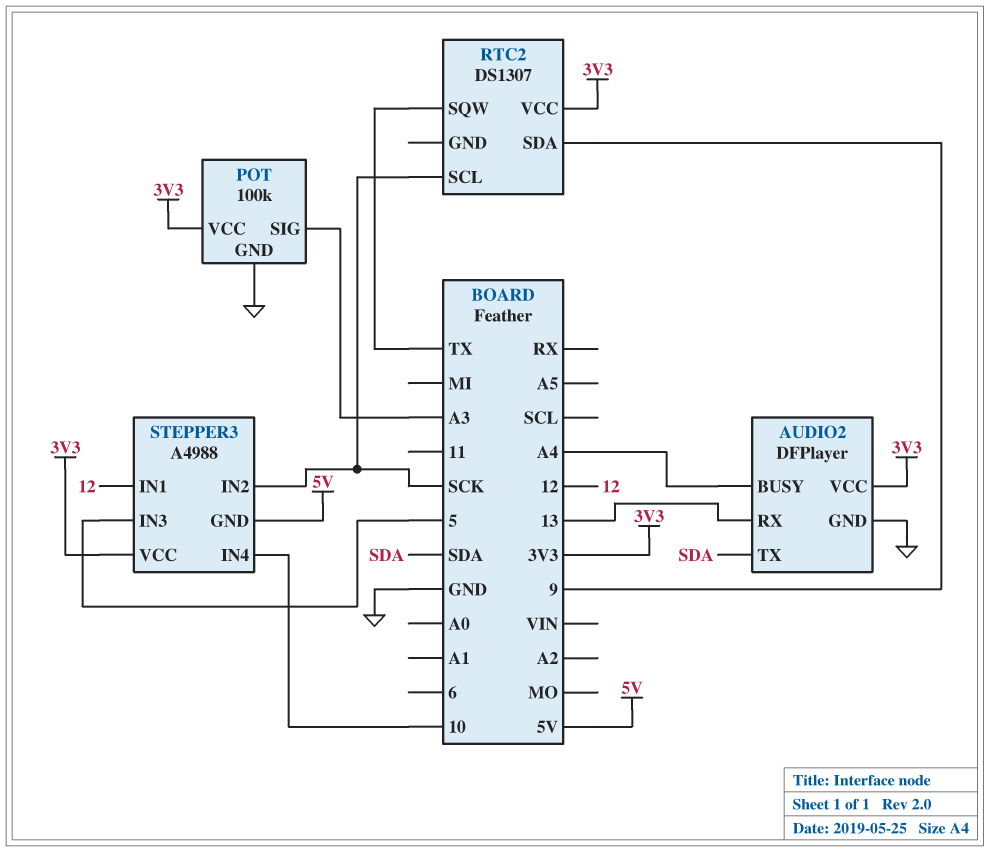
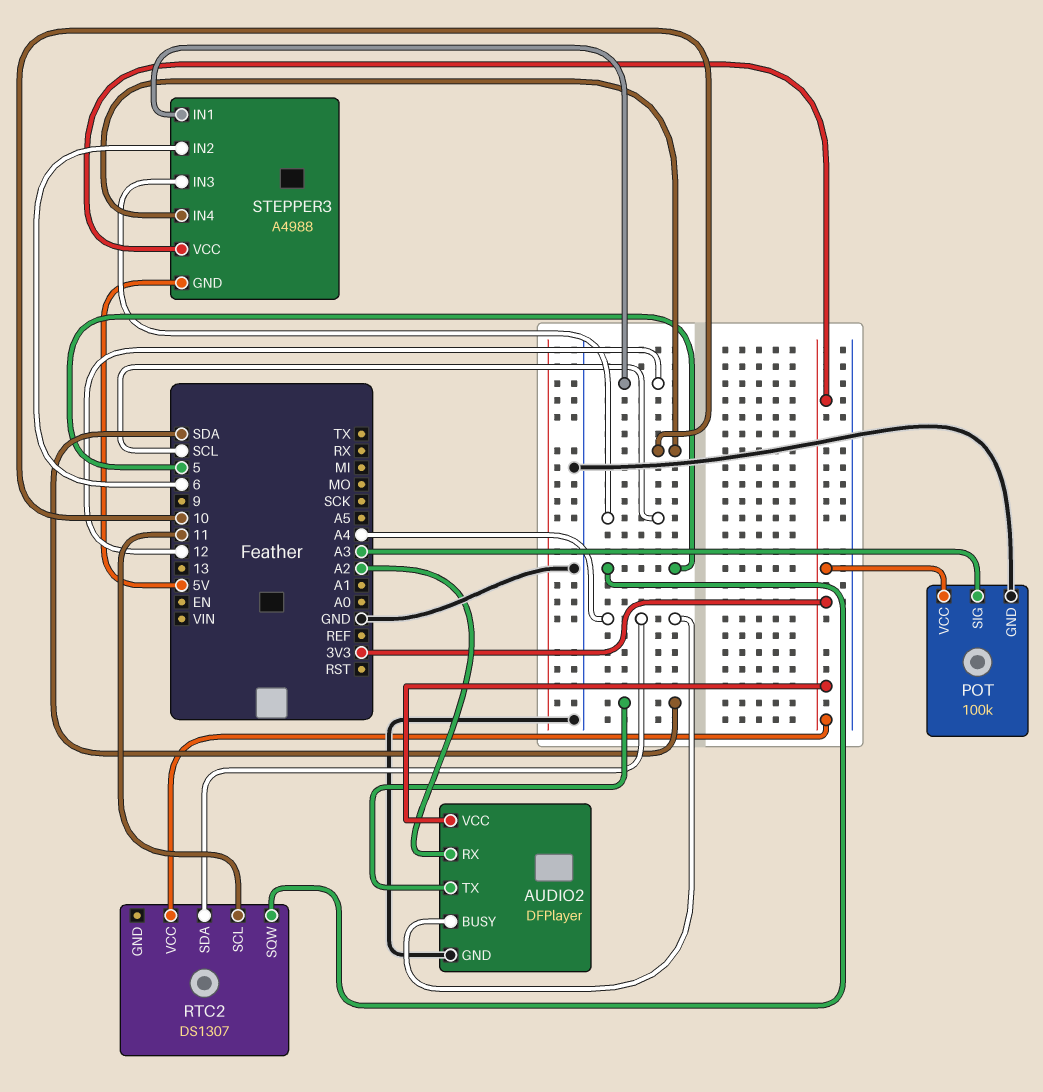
AUDIO2 pin RX: 13 -> A2
RTC2 pin SCL: SCK -> 11
RTC2 pin SDA: 9 -> A4
RTC2 pin SQW: TX -> 5
STEPPER3 pin IN2: SCK -> 6
STEPPER3 pin IN3: 5 -> SCL

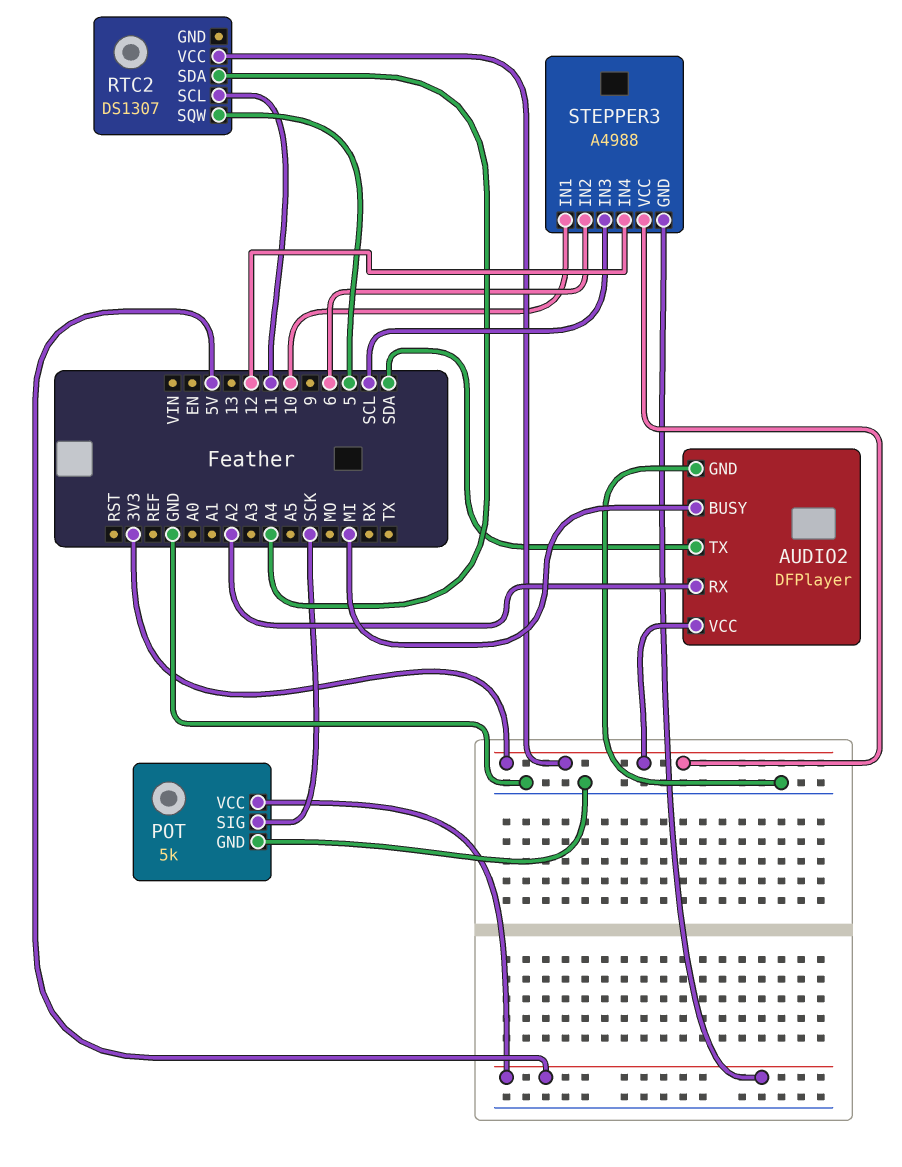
AUDIO2 pin BUSY: A4 -> MI
POT: 100k -> 5k
POT pin SIG: A3 -> SCK
POT pin VCC: 3V3 -> 5V
STEPPER3 pin IN1: 12 -> 10
STEPPER3 pin IN4: 10 -> 12

